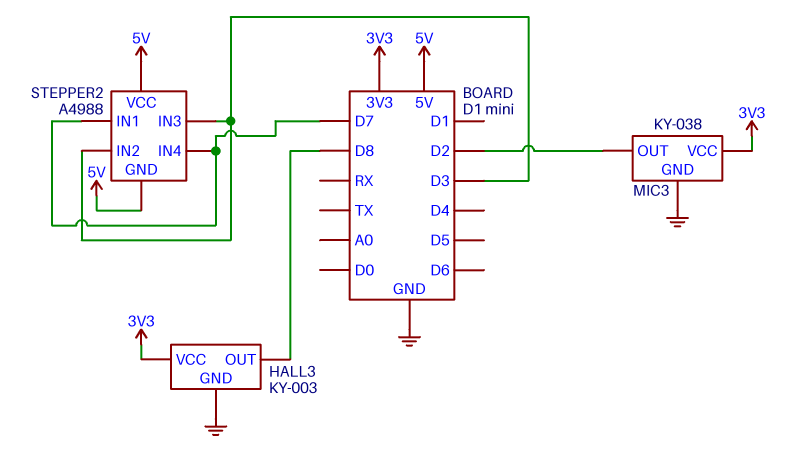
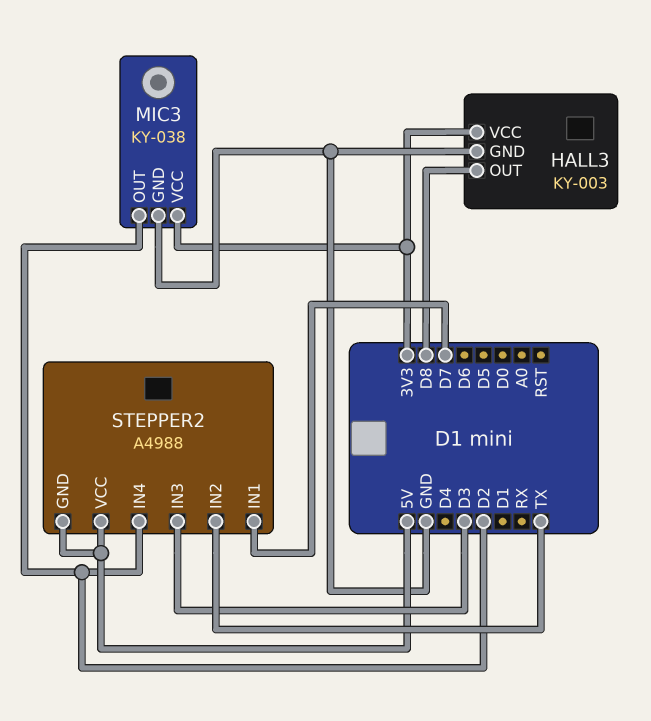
STEPPER2 pin IN2: D3 -> TX
STEPPER2 pin IN4: D7 -> D2

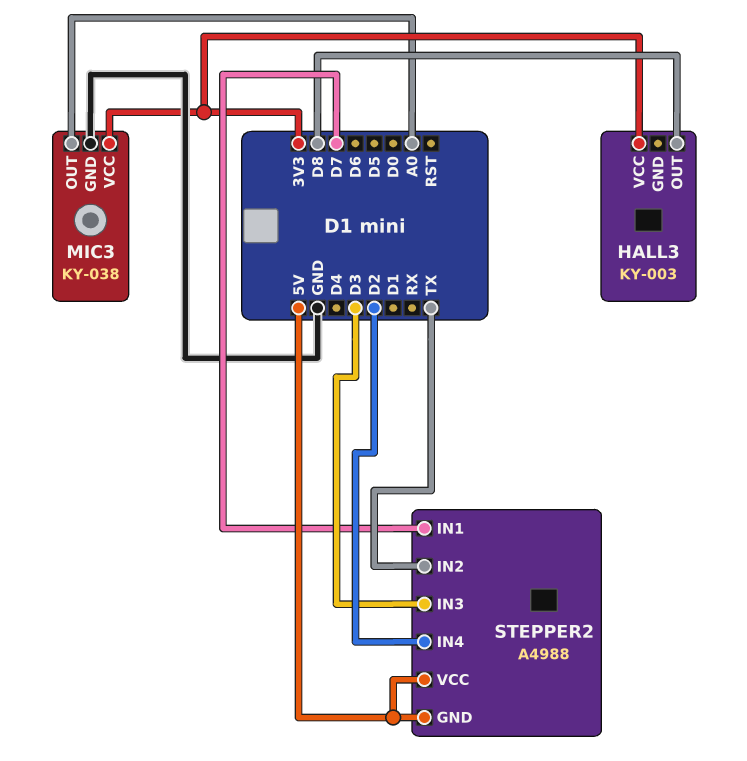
HALL3 pin GND: GND -> none
MIC3 pin OUT: D2 -> A0

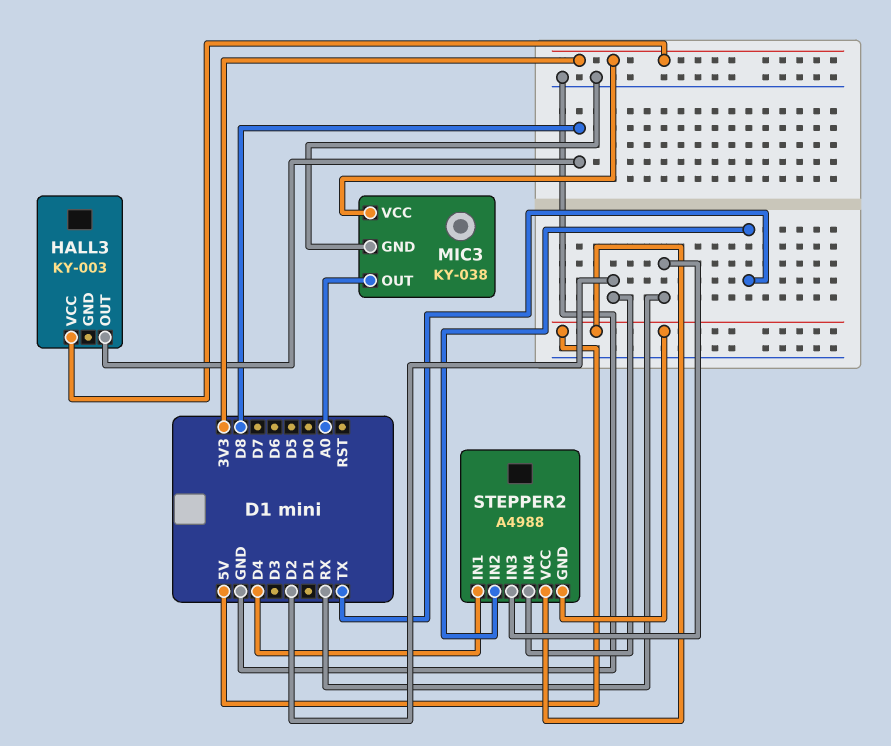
STEPPER2 pin IN1: D7 -> D4
STEPPER2 pin IN3: D3 -> RX

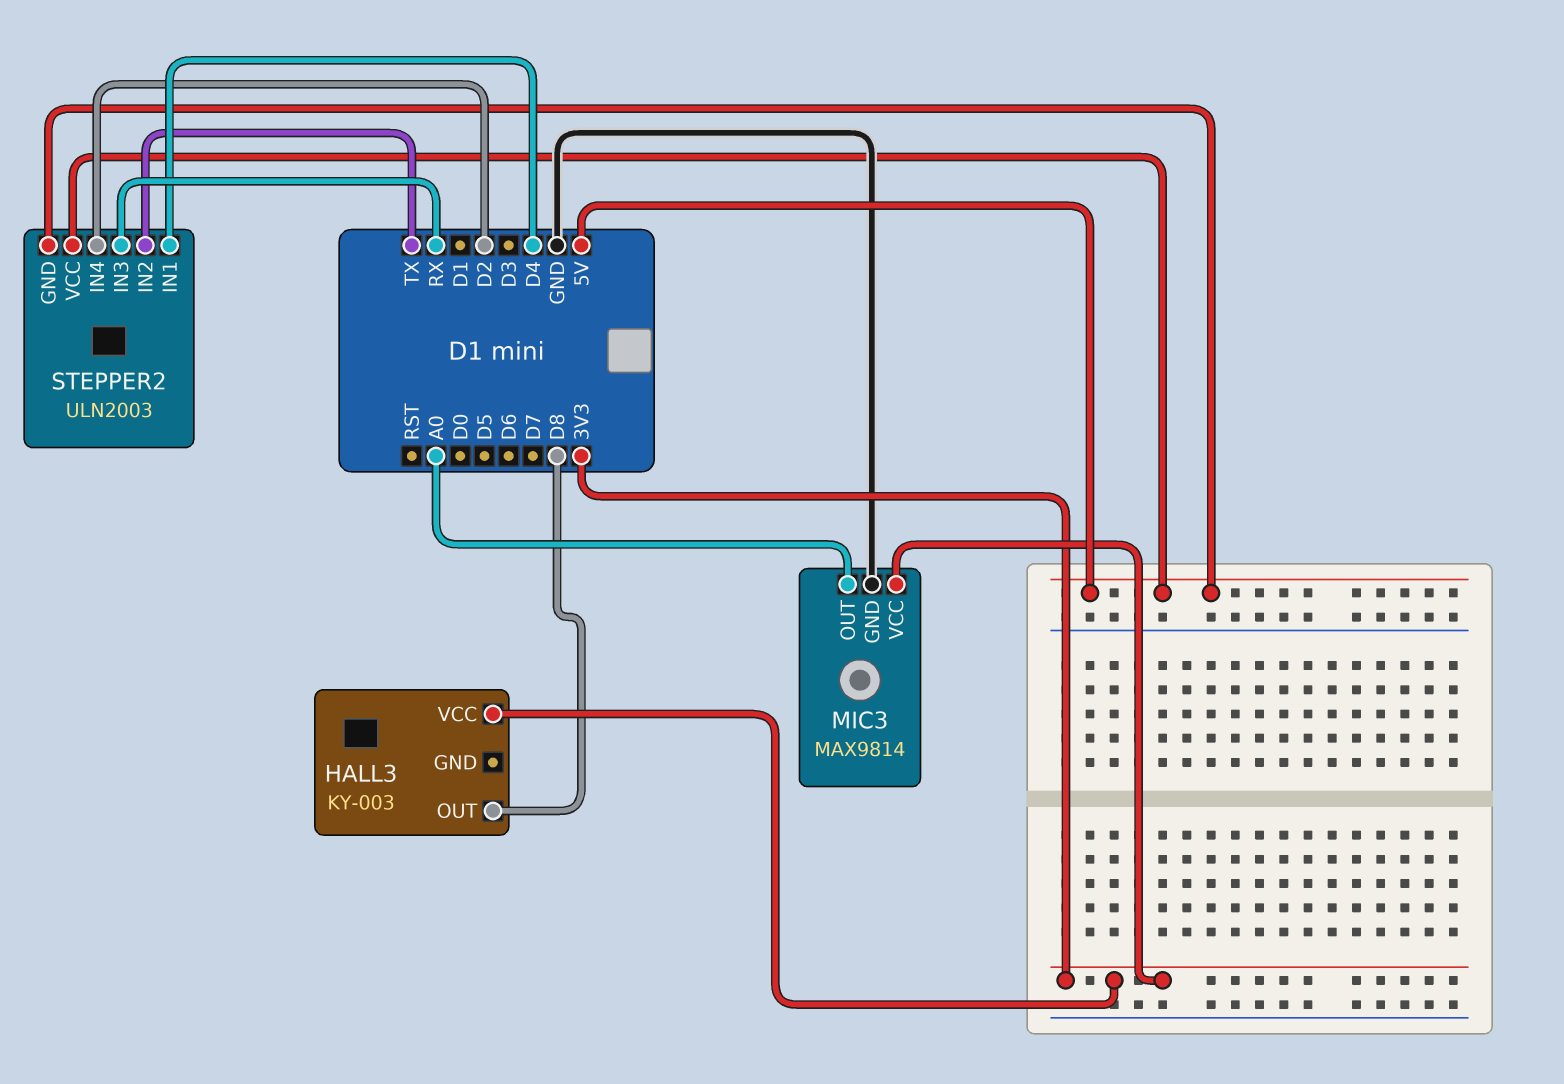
MIC3: KY-038 -> MAX9814
STEPPER2: A4988 -> ULN2003

